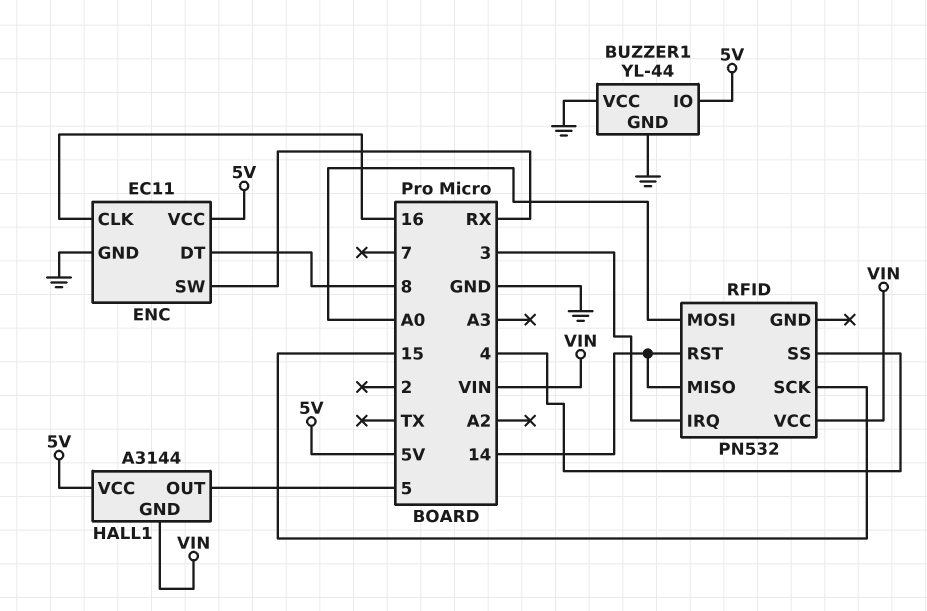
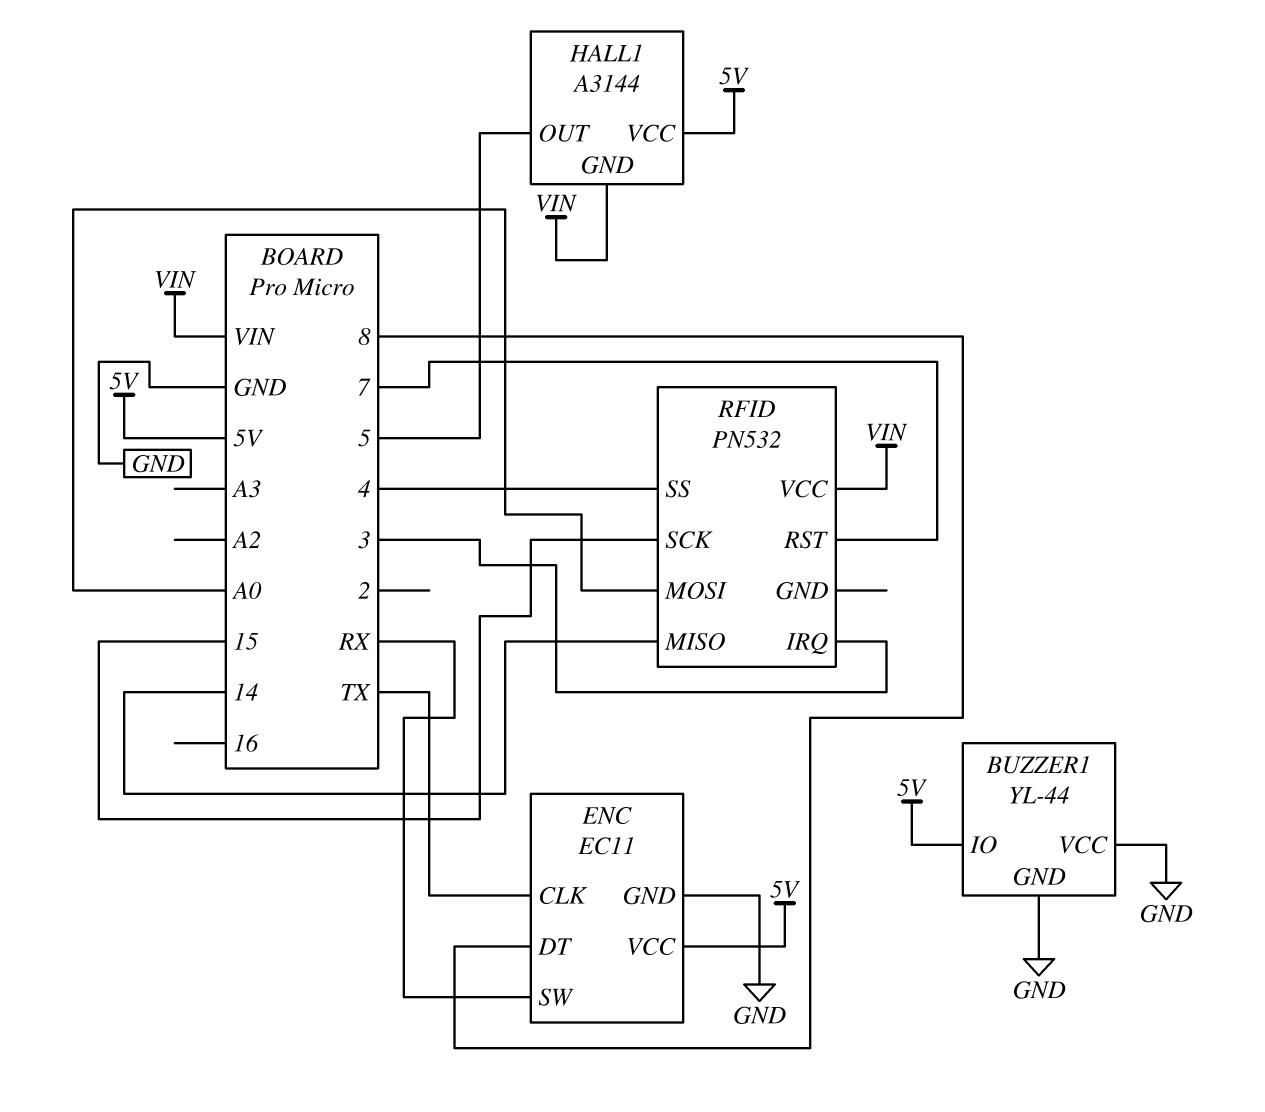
ENC pin CLK: 16 -> TX
RFID pin RST: 14 -> 7

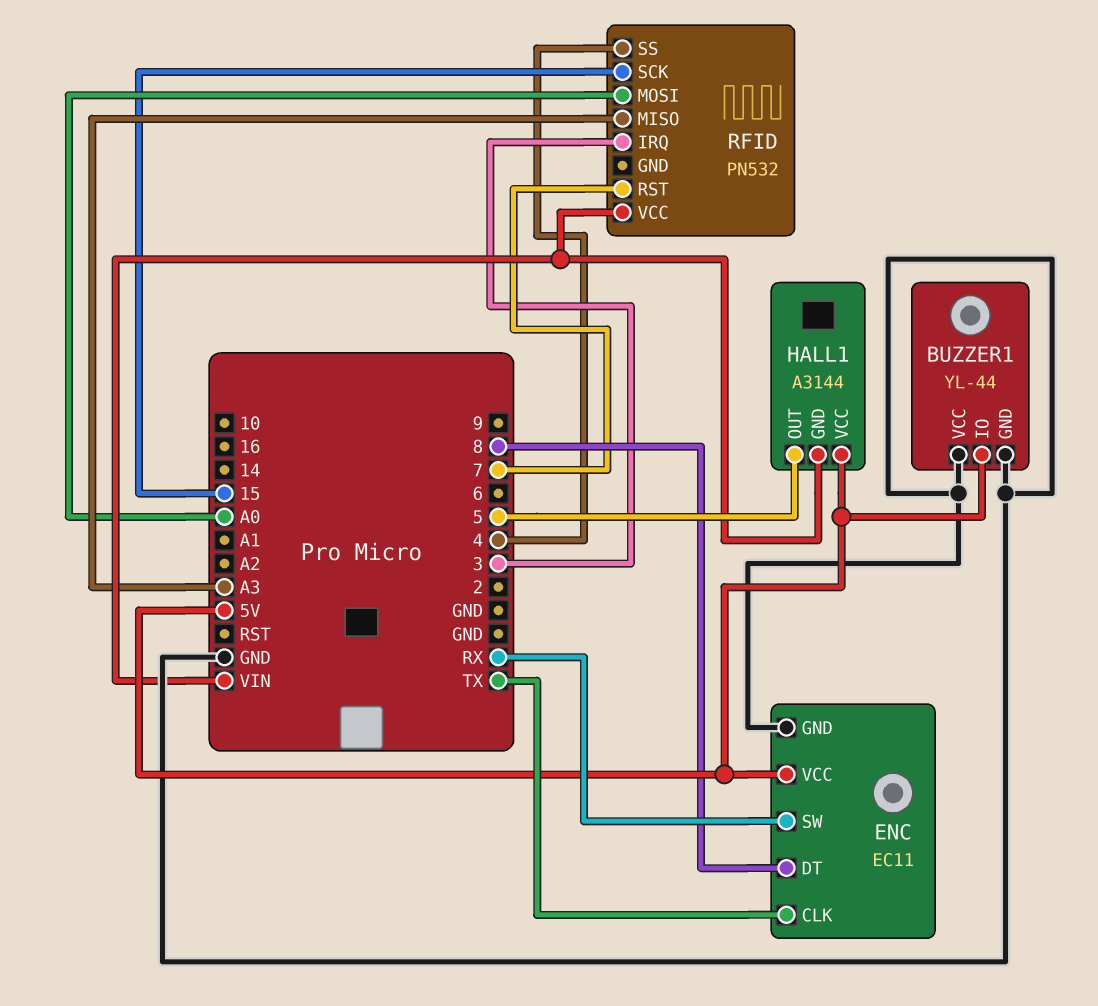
RFID pin MISO: 14 -> A3

